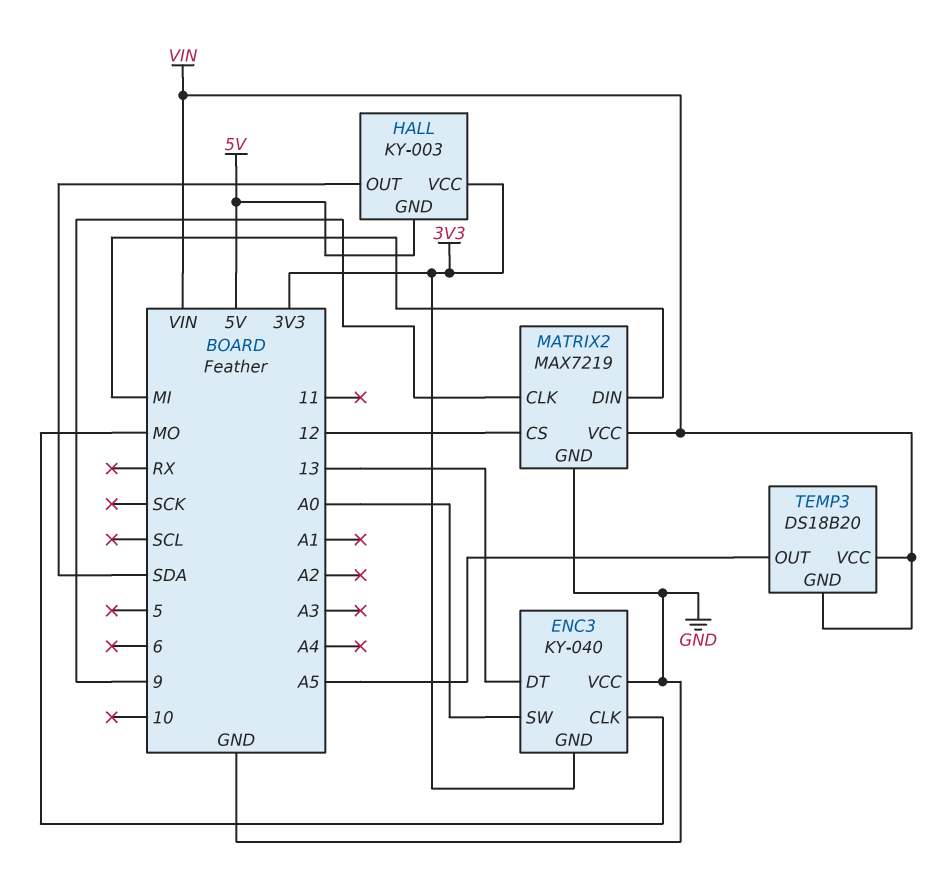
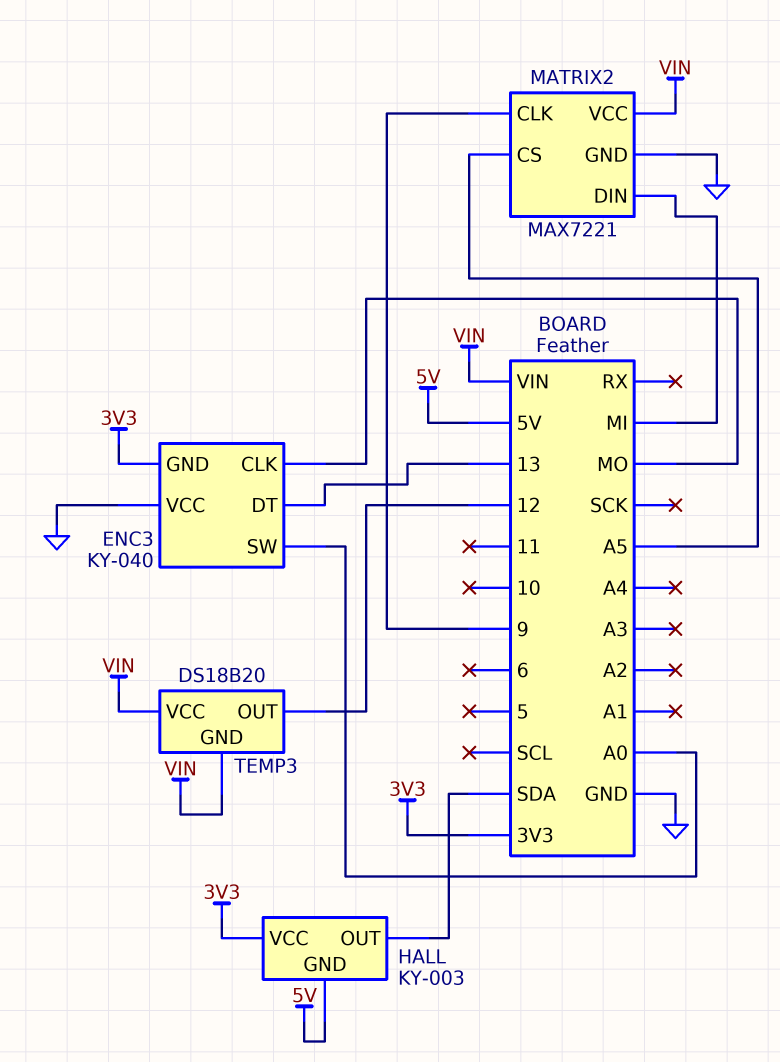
MATRIX2: MAX7219 -> MAX7221
MATRIX2 pin CS: 12 -> A5
TEMP3 pin OUT: A5 -> 12

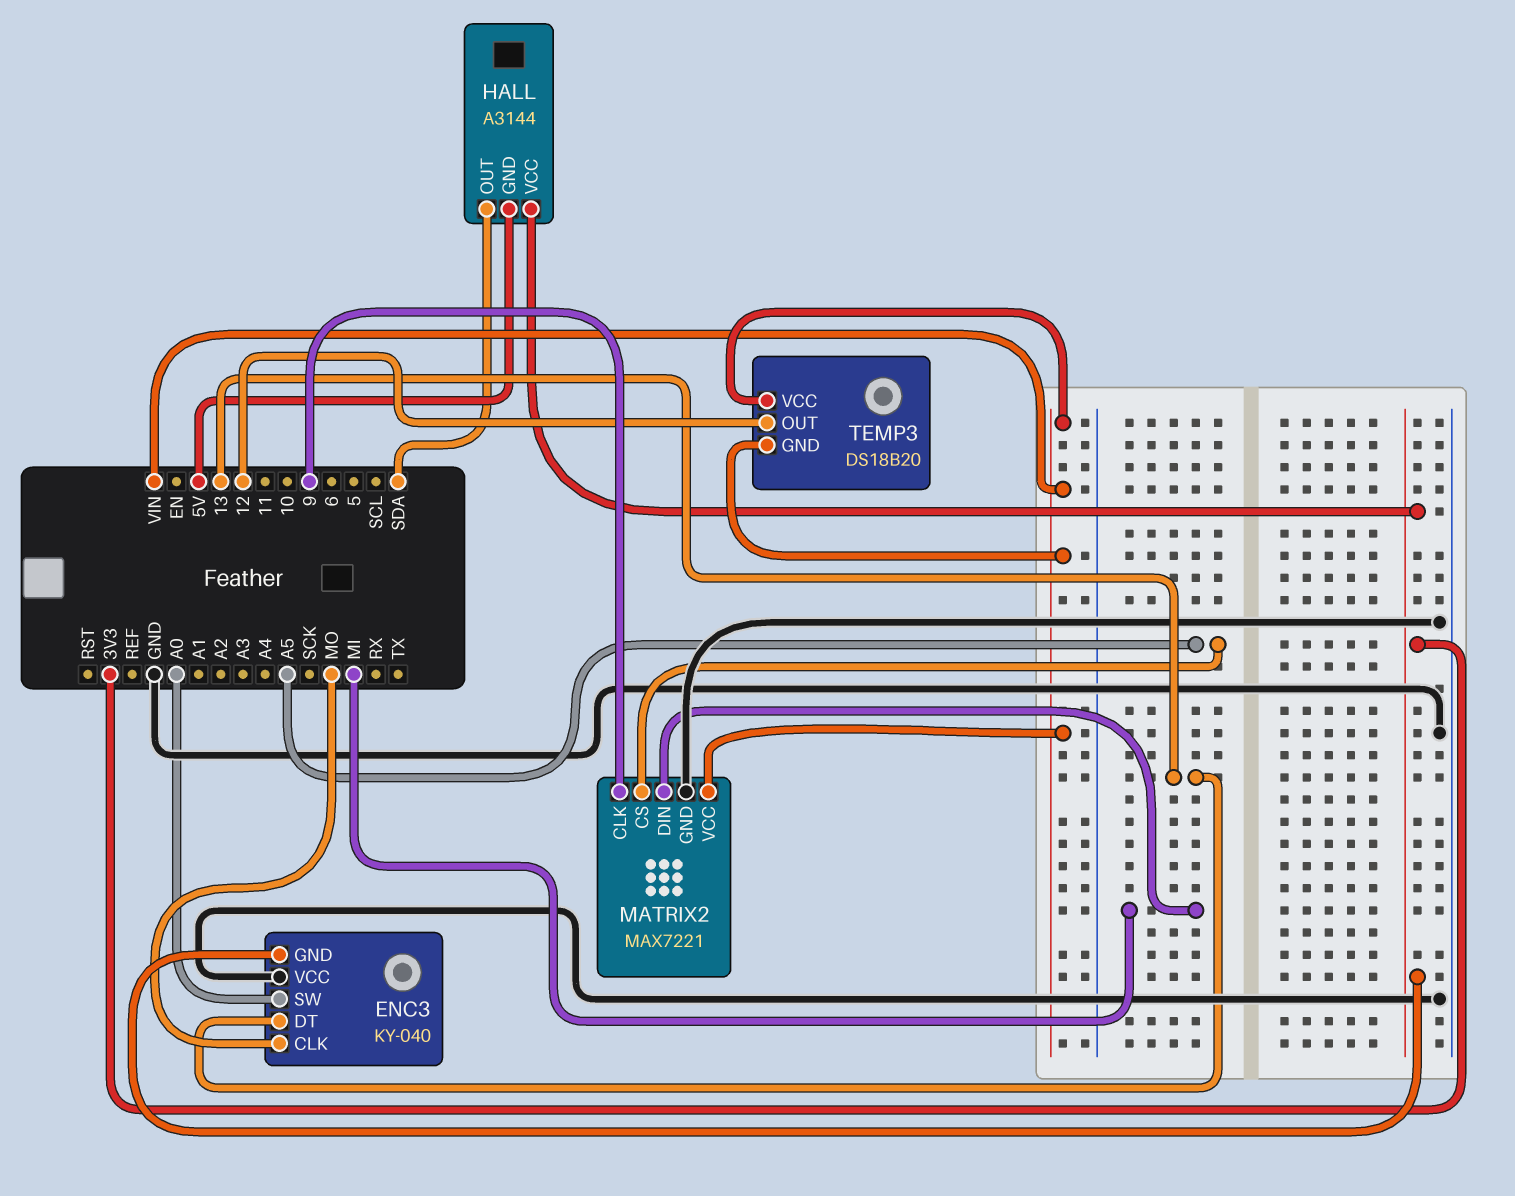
HALL: KY-003 -> A3144

